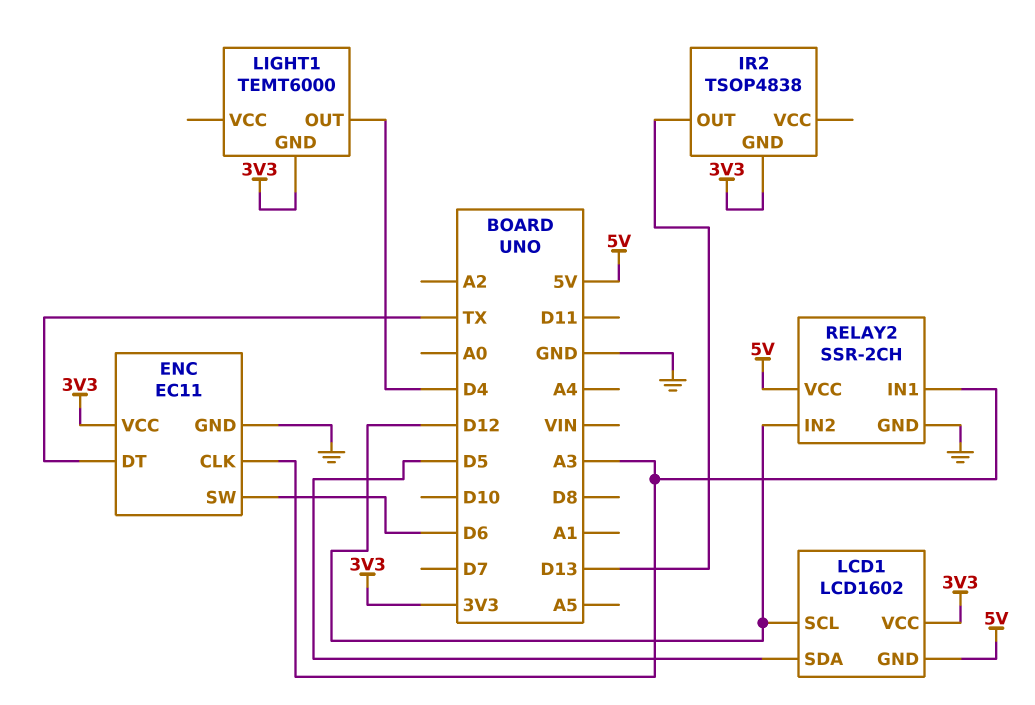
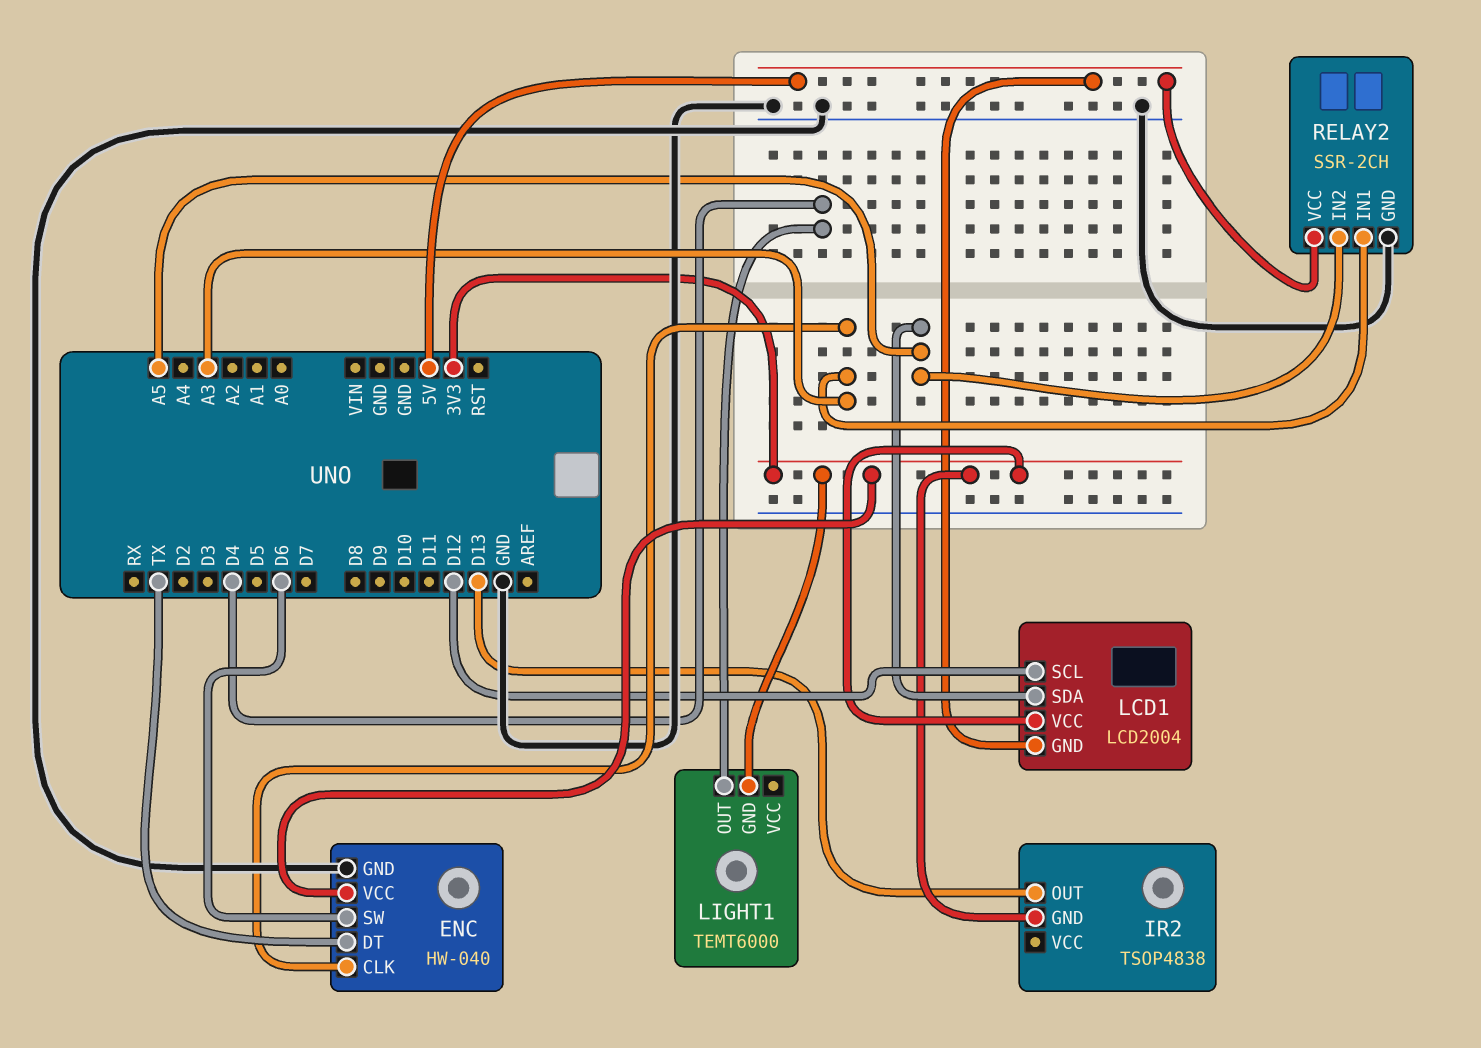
ENC: EC11 -> HW-040
LCD1: LCD1602 -> LCD2004
LCD1 pin SDA: D5 -> A5
RELAY2 pin IN2: D12 -> A5

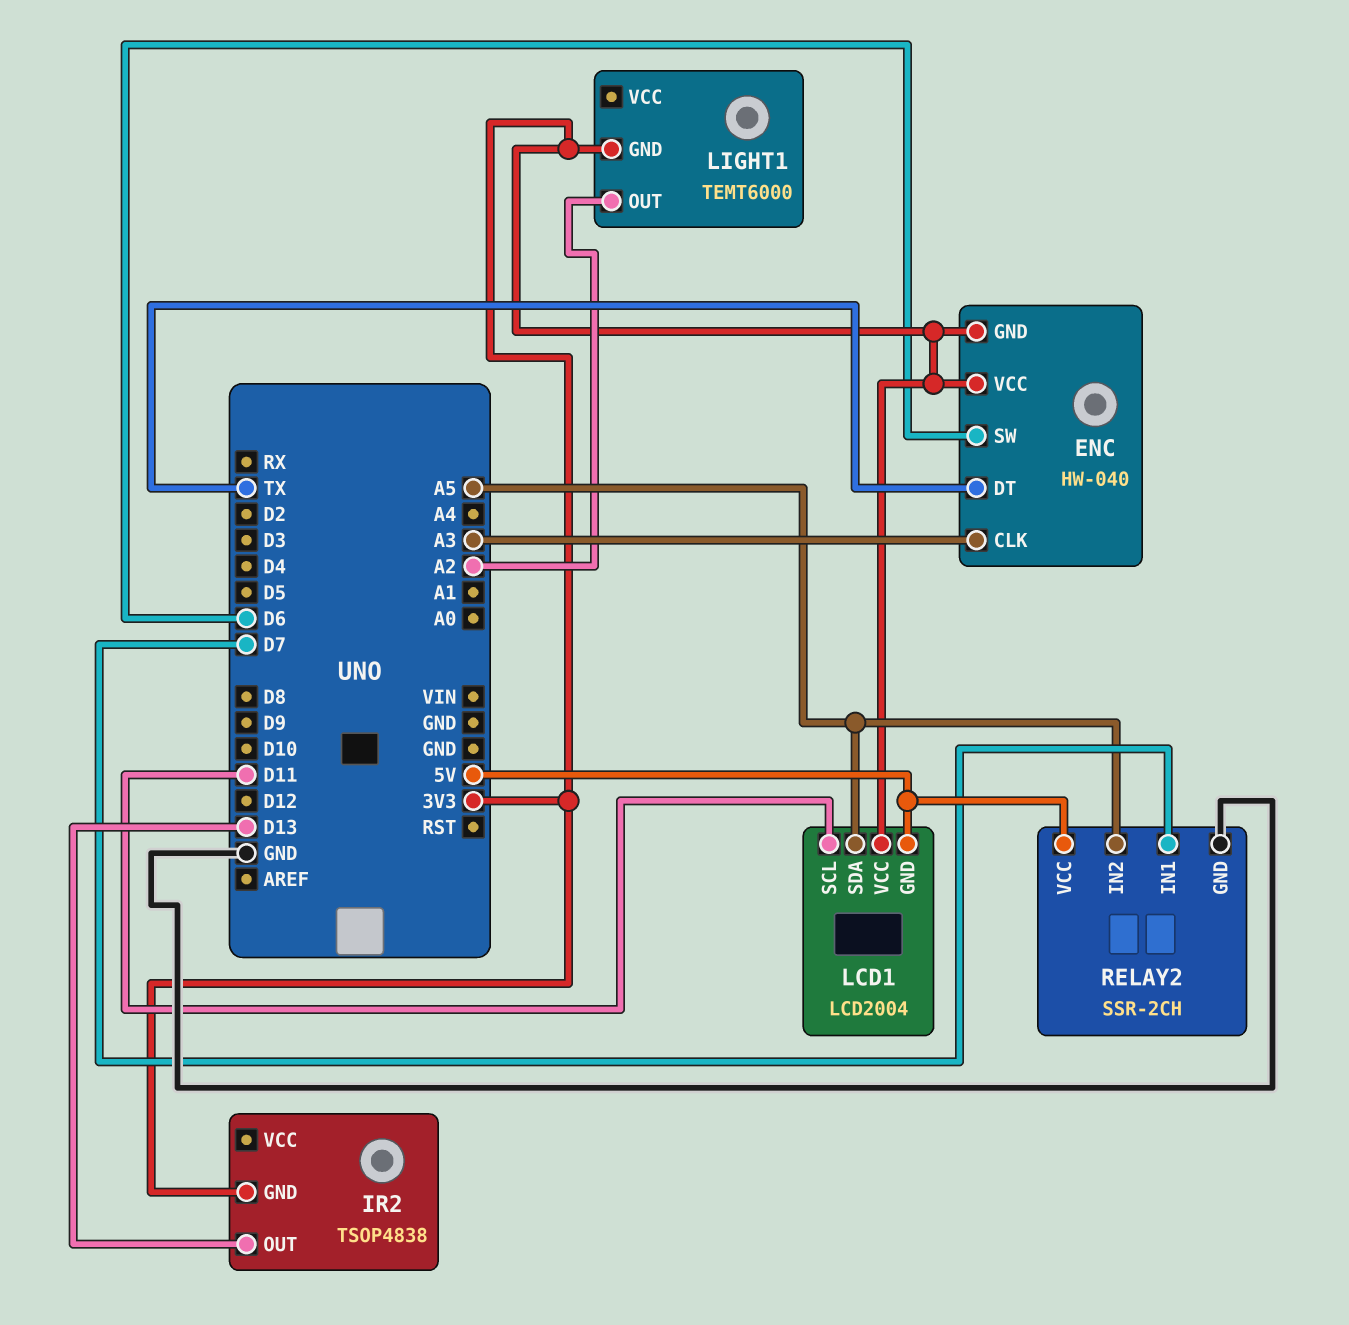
ENC pin GND: GND -> 3V3
LCD1 pin SCL: D12 -> D11
LIGHT1 pin OUT: D4 -> A2
RELAY2 pin IN1: A3 -> D7

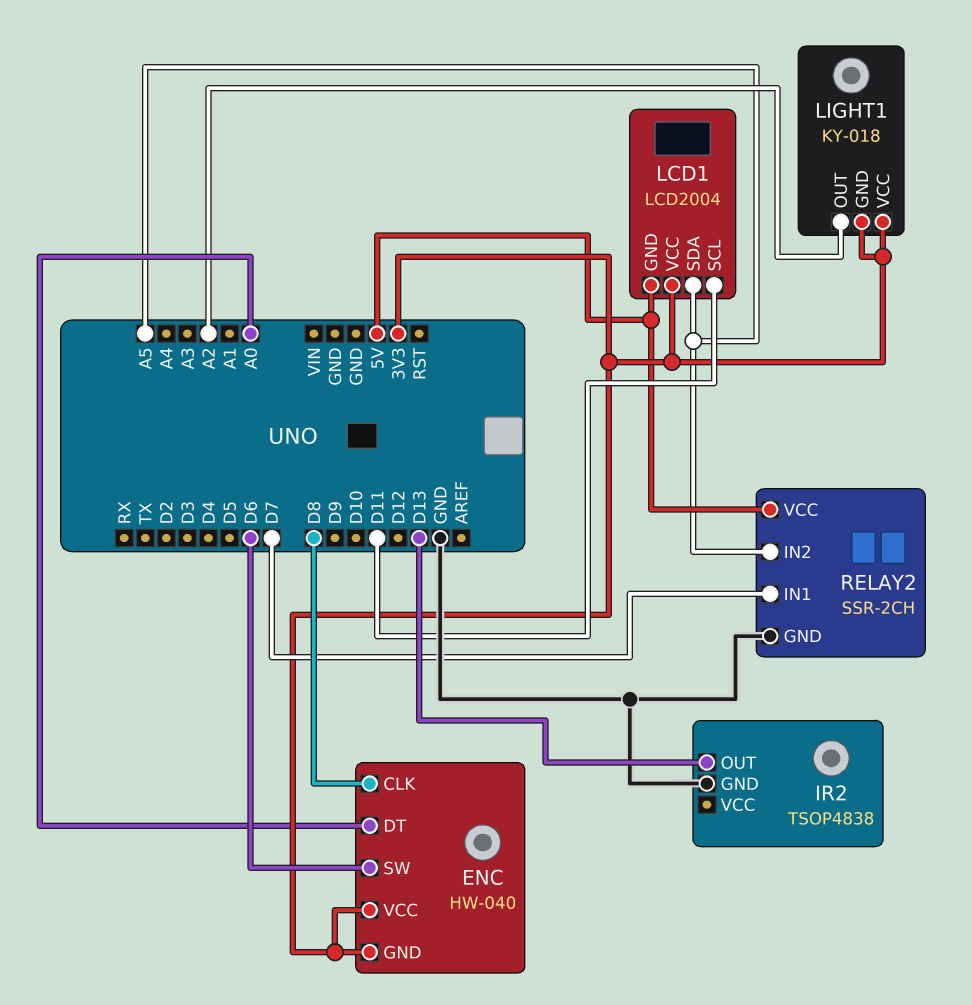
ENC pin CLK: A3 -> D8
ENC pin DT: TX -> A0
IR2 pin GND: 3V3 -> GND
LIGHT1: TEMT6000 -> KY-018
LIGHT1 pin VCC: none -> 3V3

